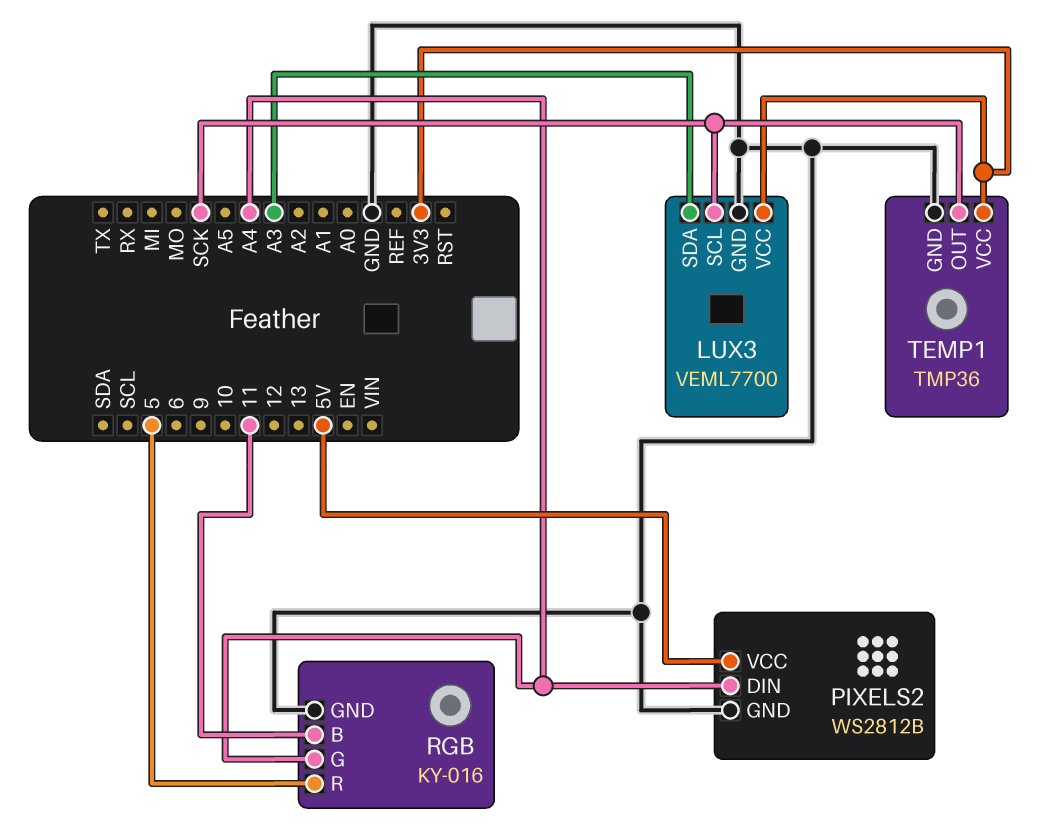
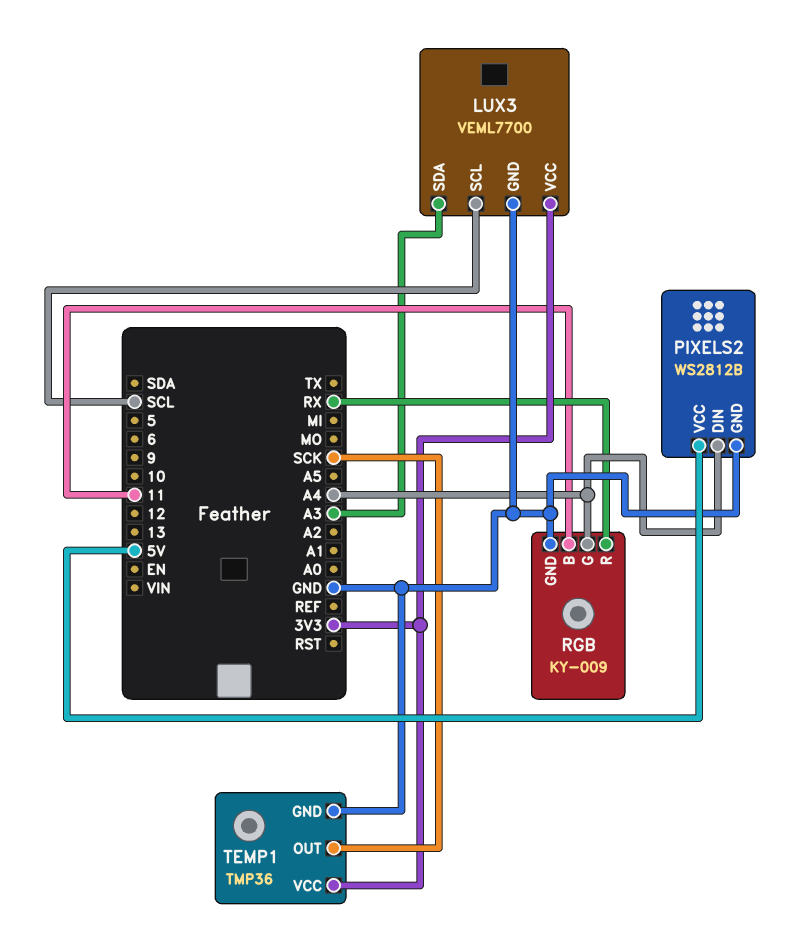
LUX3 pin SCL: SCK -> SCL
RGB: KY-016 -> KY-009
RGB pin R: 5 -> RX

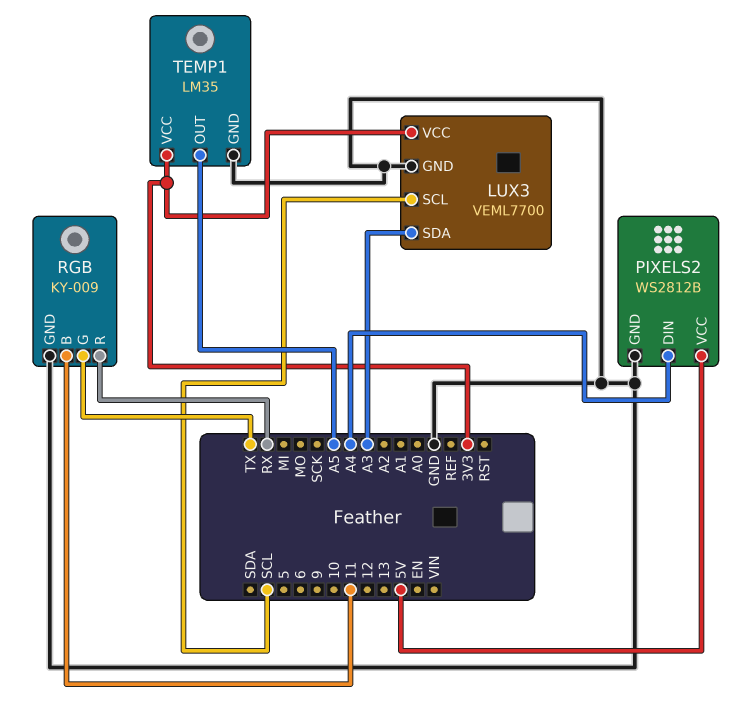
RGB pin G: A4 -> TX
TEMP1: TMP36 -> LM35
TEMP1 pin OUT: SCK -> A5

